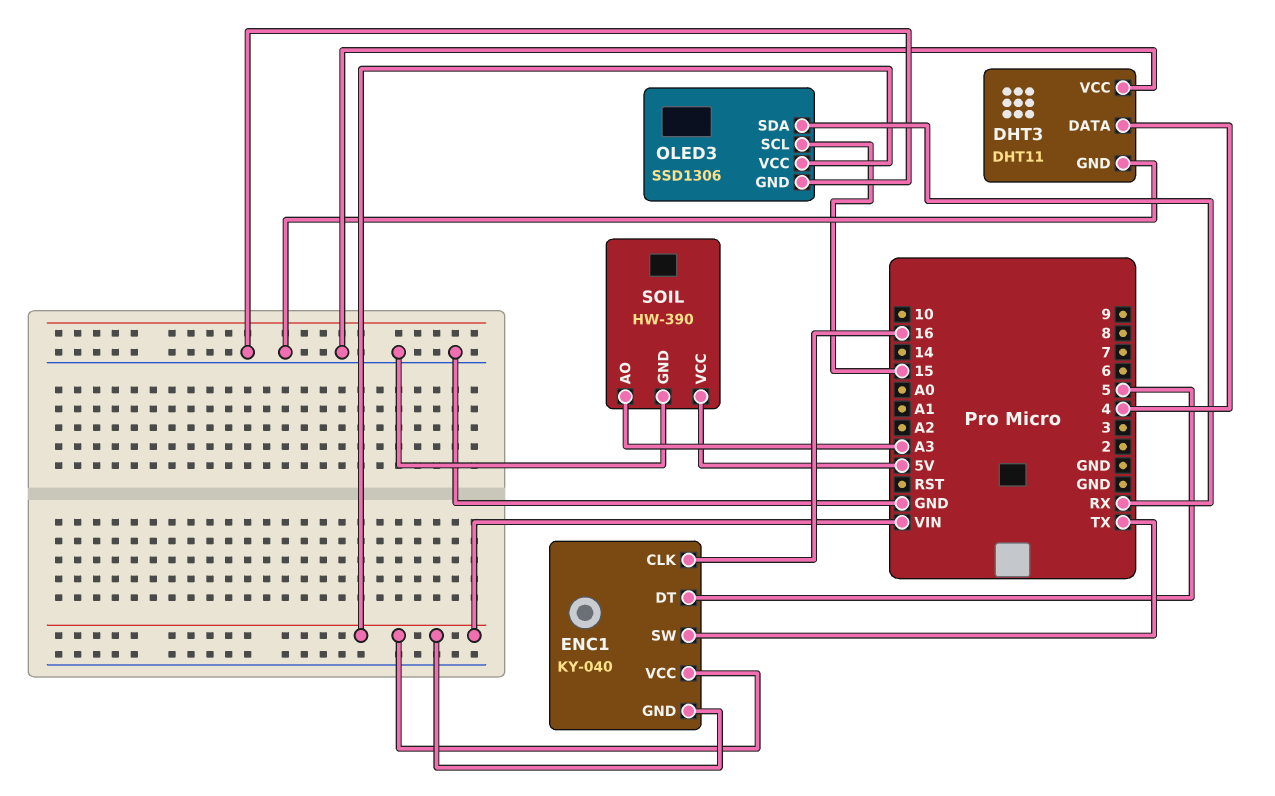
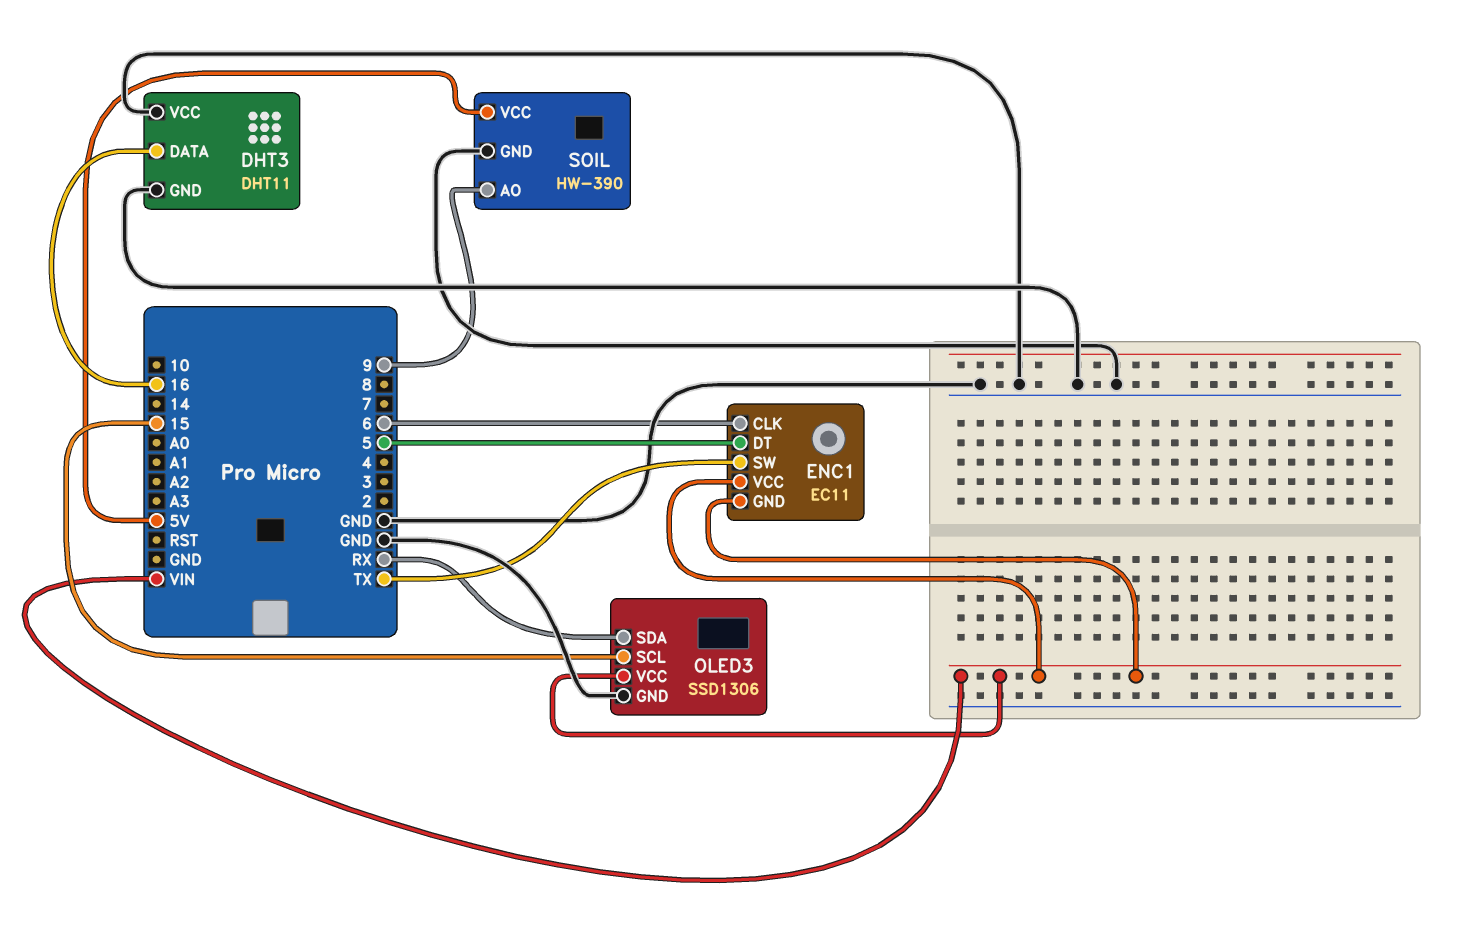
DHT3 pin DATA: 4 -> 16
ENC1: KY-040 -> EC11
ENC1 pin CLK: 16 -> 6
SOIL pin AO: A3 -> 9

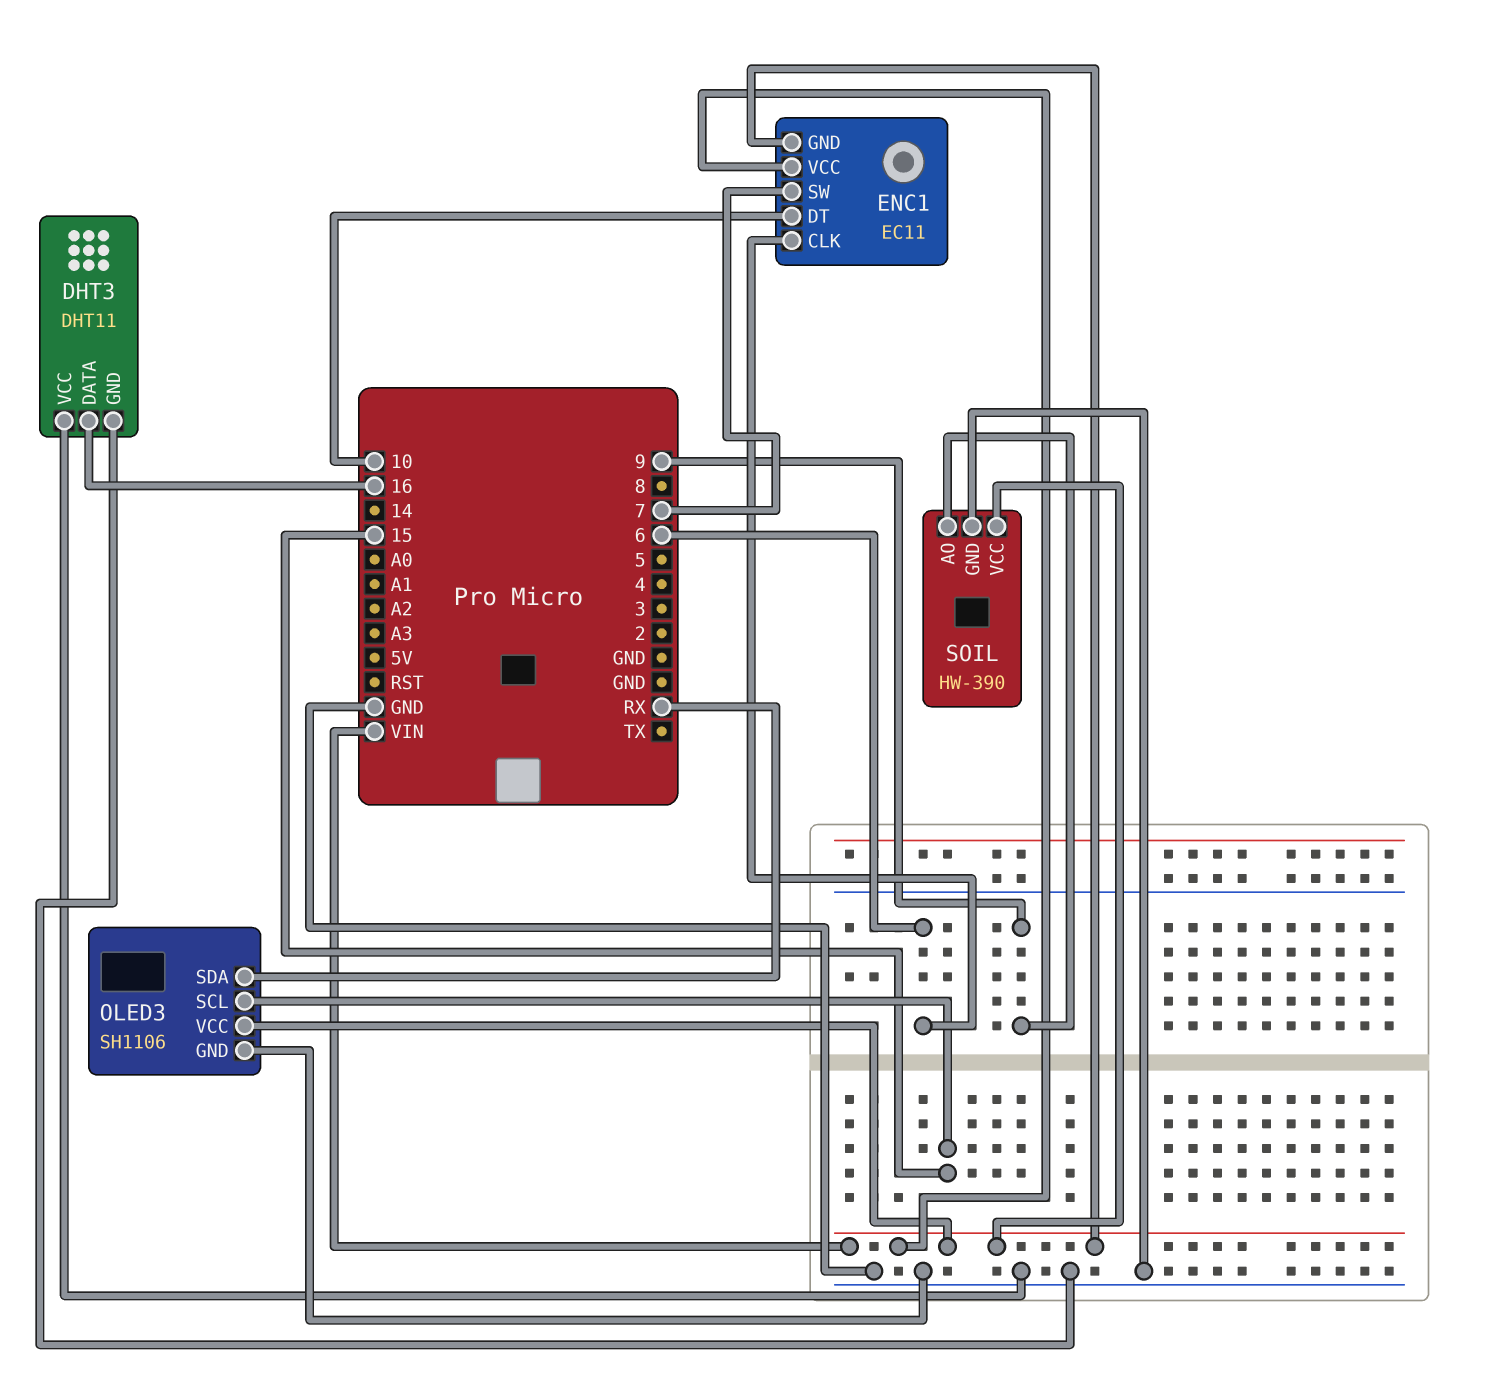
ENC1 pin DT: 5 -> 10
ENC1 pin SW: TX -> 7
OLED3: SSD1306 -> SH1106
SOIL pin VCC: 5V -> VIN

